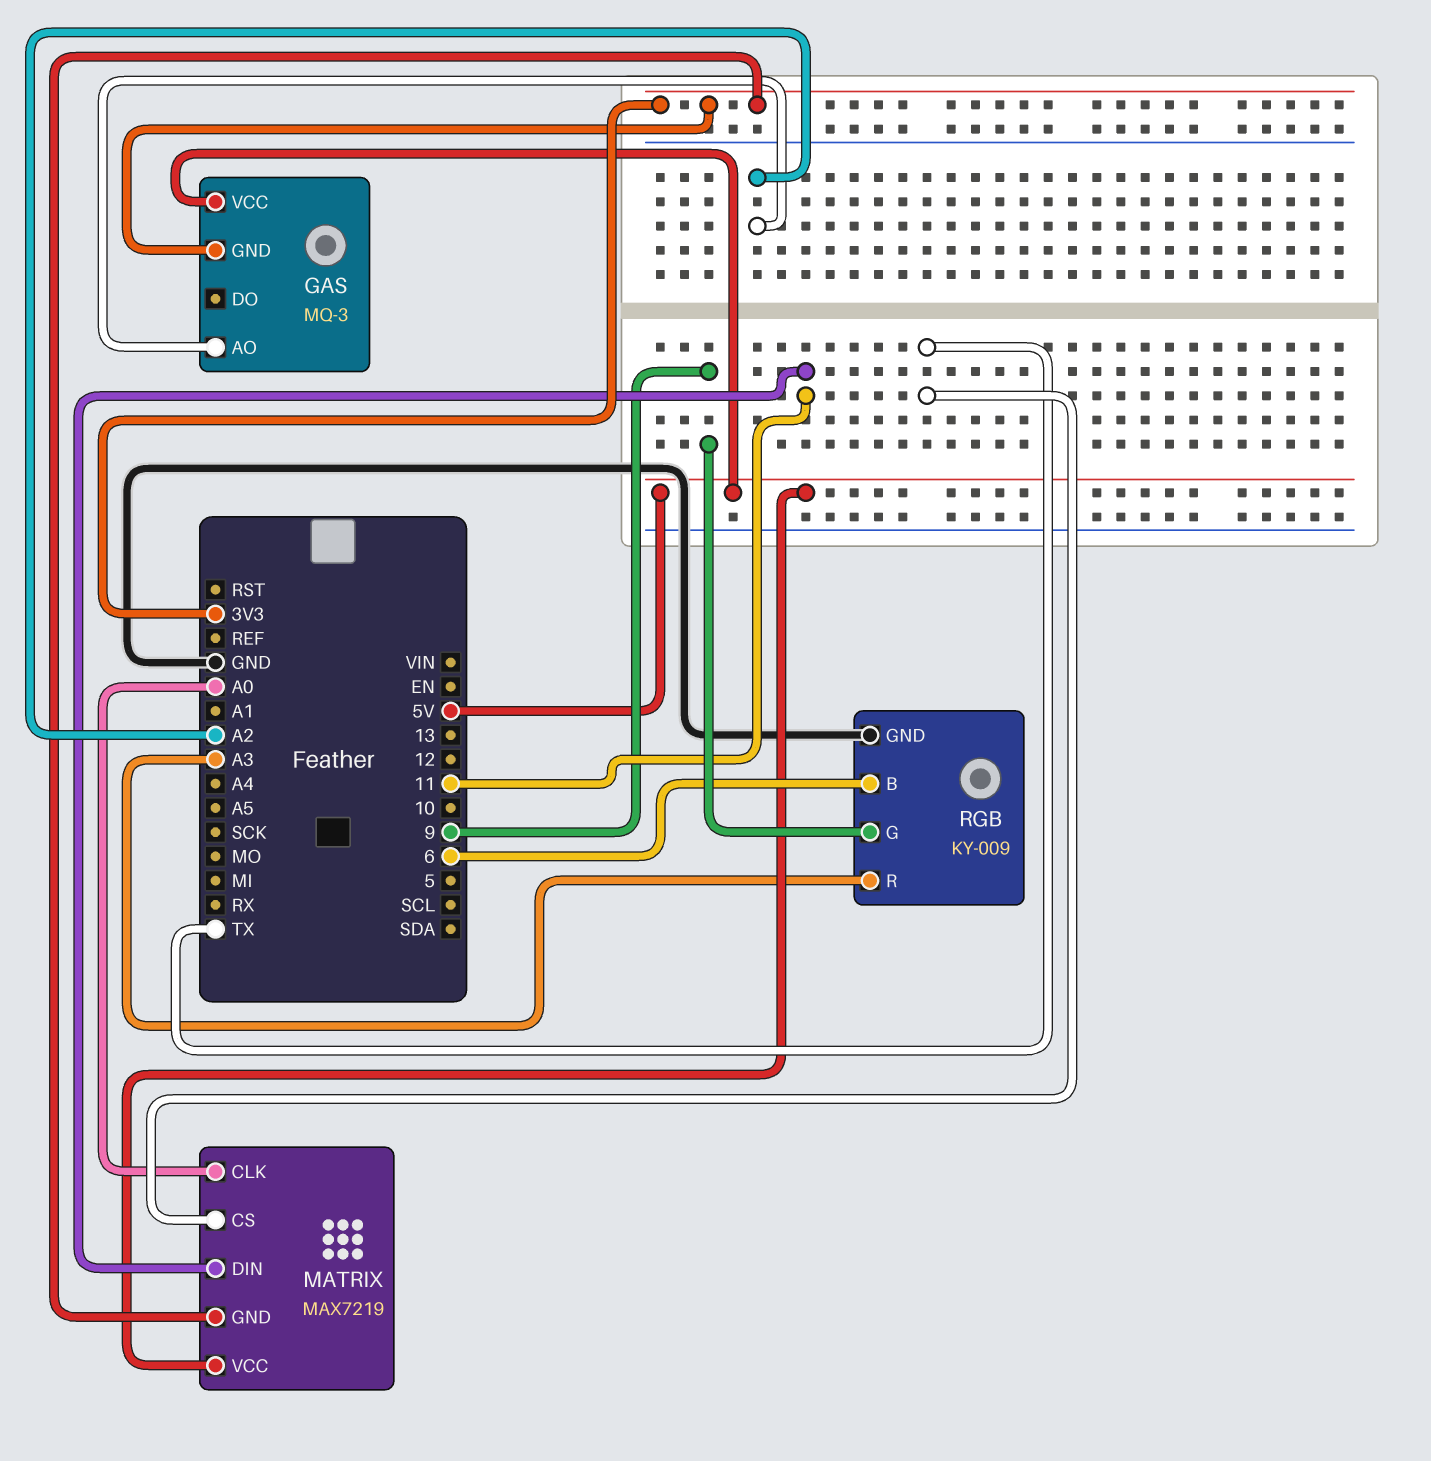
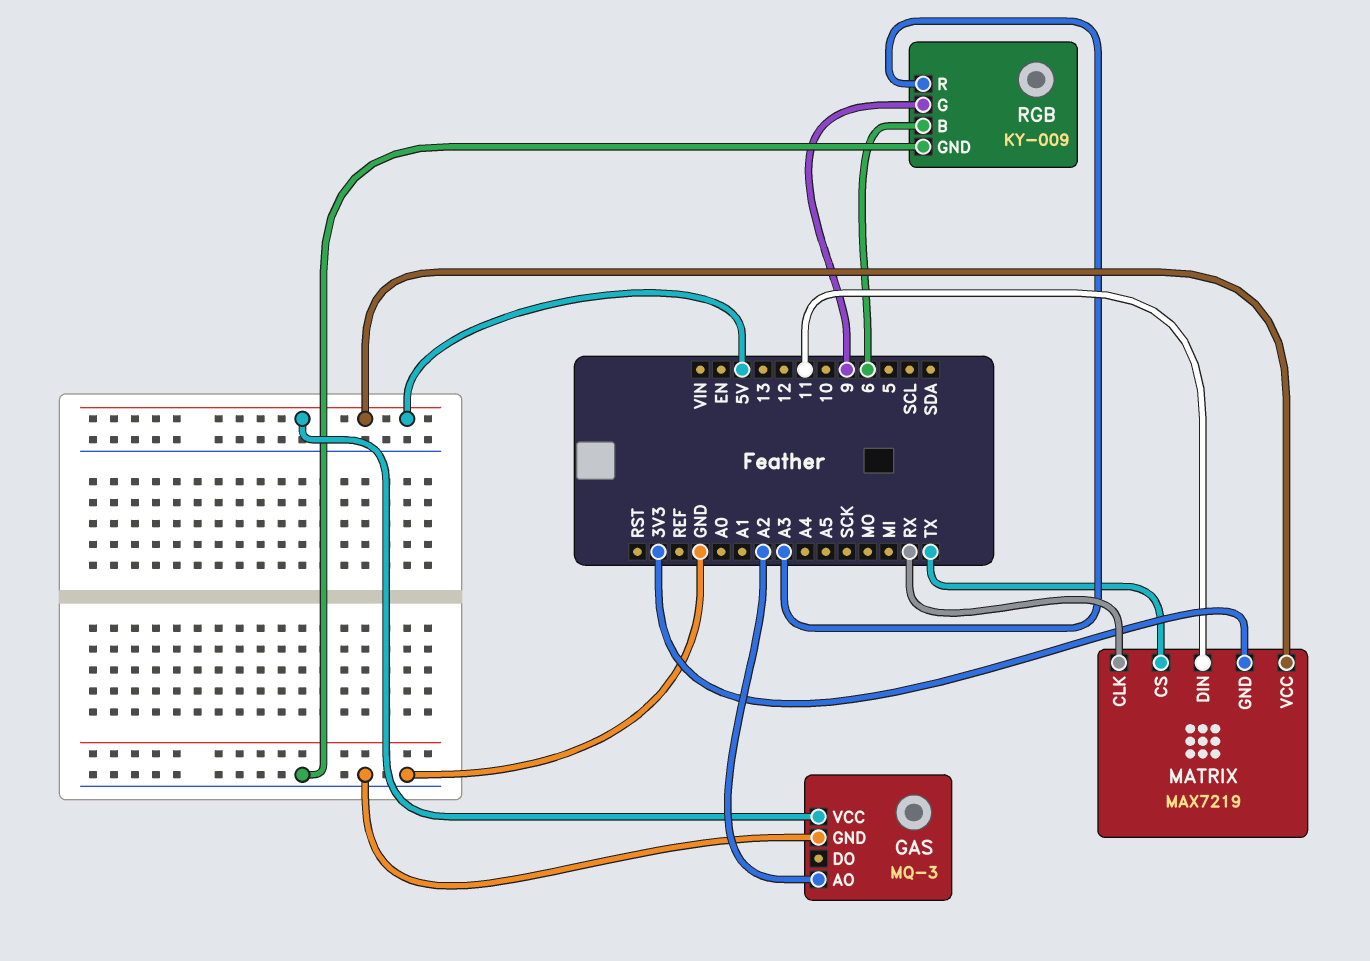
GAS pin GND: 3V3 -> GND
MATRIX pin CLK: A0 -> RX

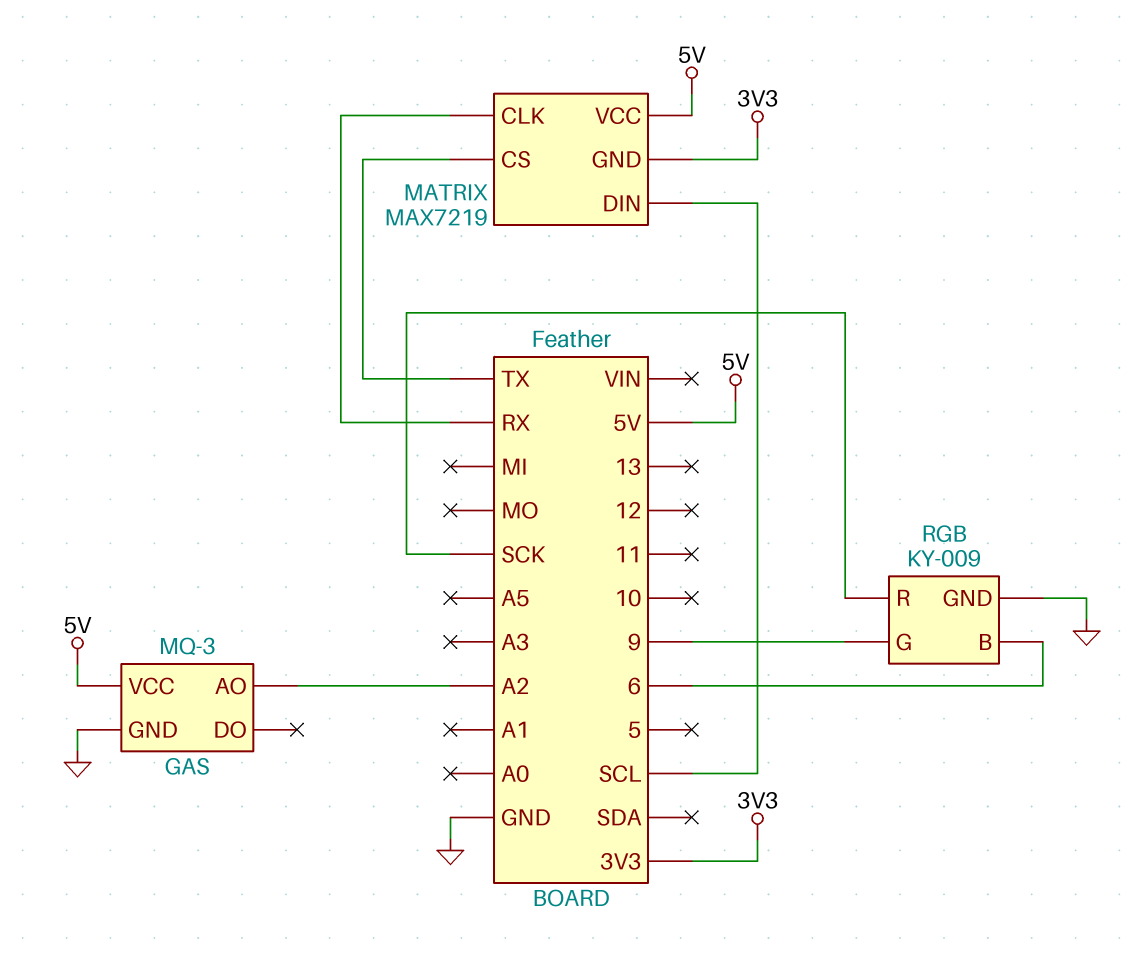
MATRIX pin DIN: 11 -> SCL
RGB pin R: A3 -> SCK

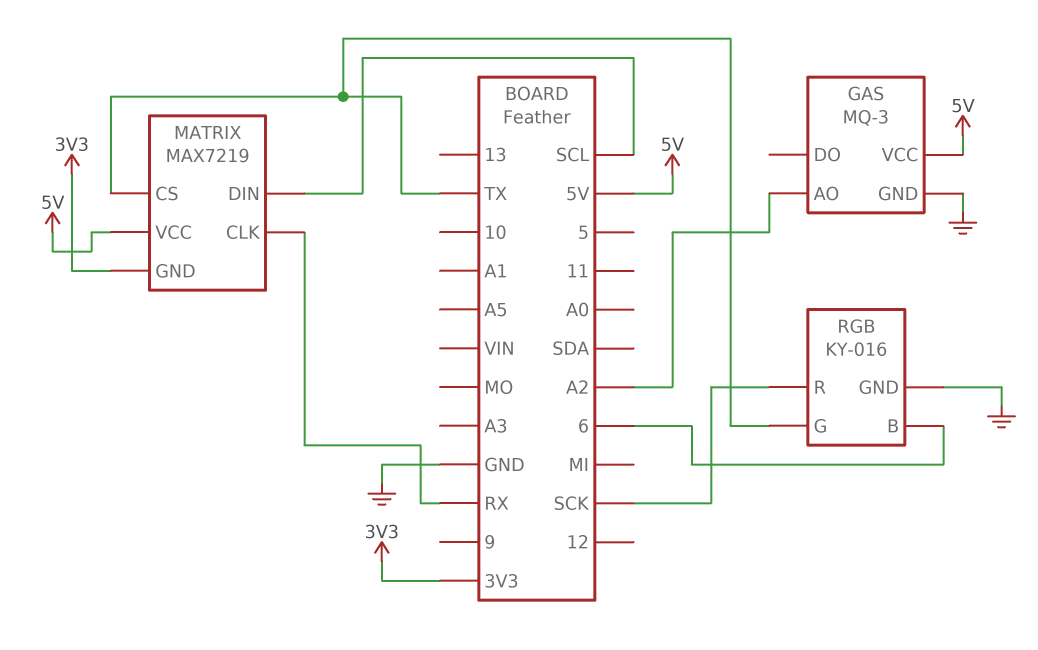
RGB: KY-009 -> KY-016
RGB pin G: 9 -> TX

